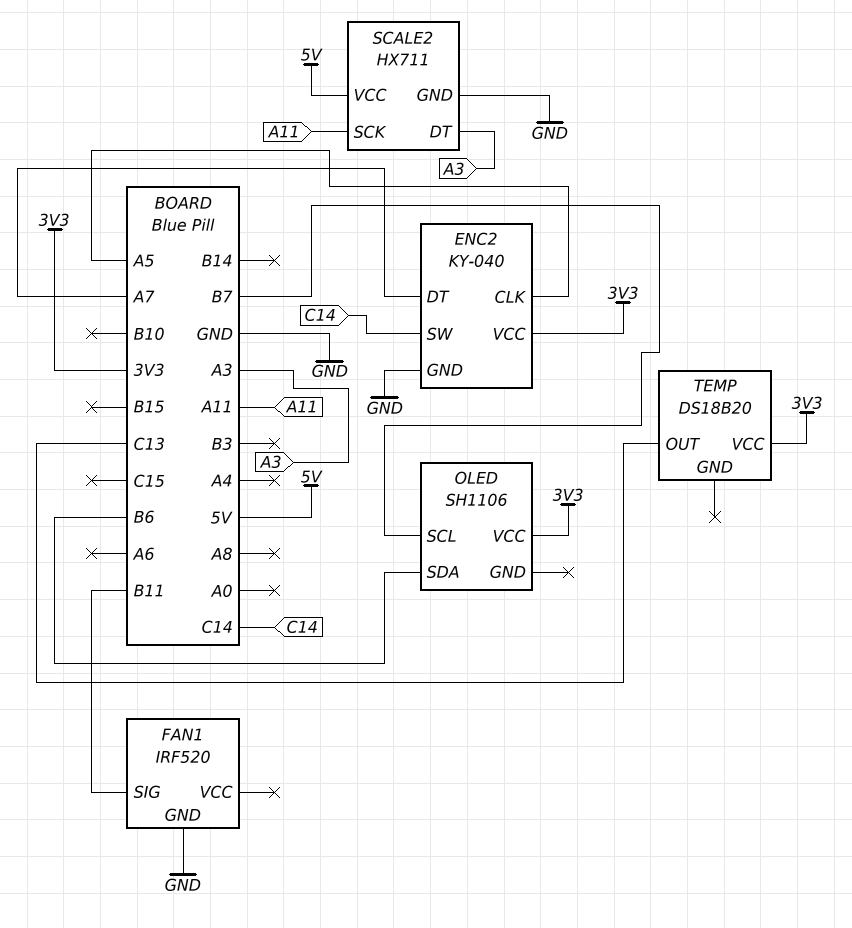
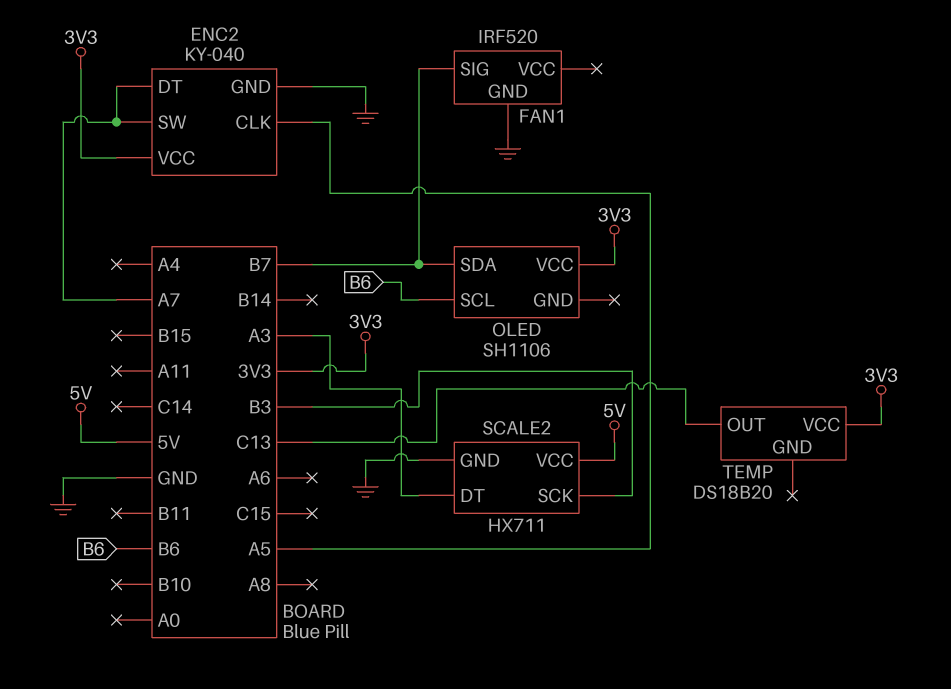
ENC2 pin SW: C14 -> A7
FAN1 pin SIG: B11 -> B7
OLED pin SCL: B7 -> B6
OLED pin SDA: B6 -> B7
SCALE2 pin SCK: A11 -> B3

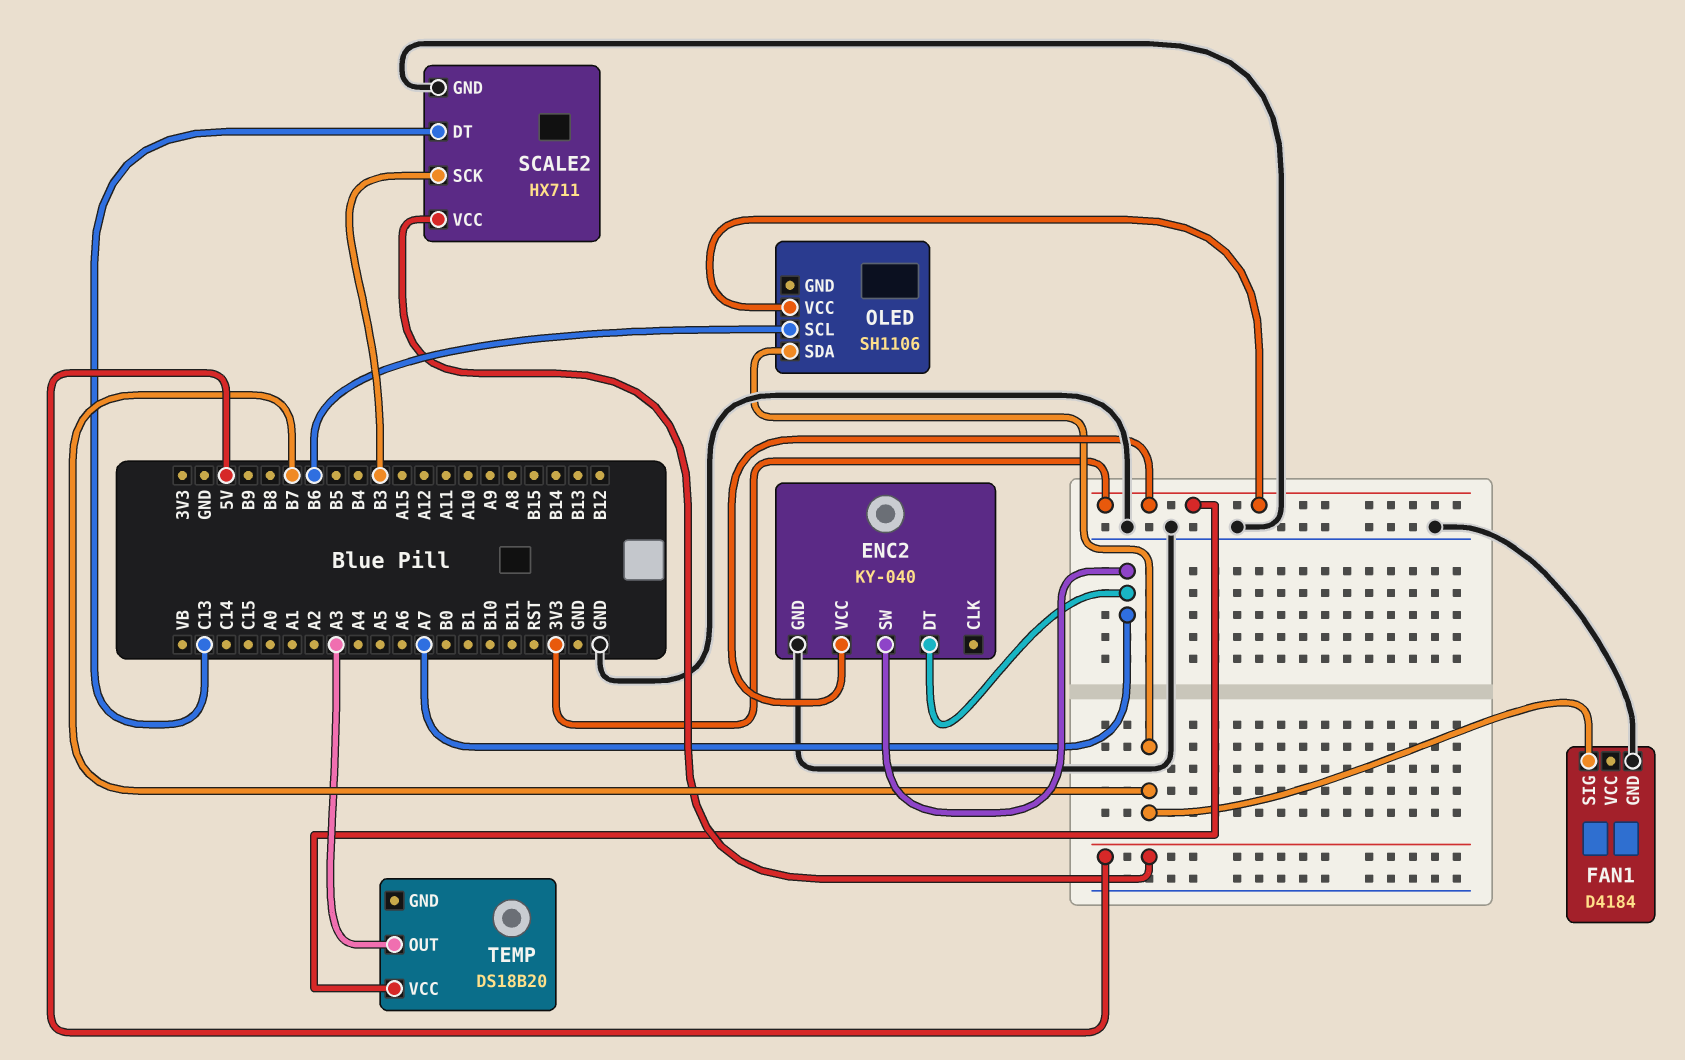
ENC2 pin CLK: A5 -> none
FAN1: IRF520 -> D4184
SCALE2 pin DT: A3 -> C13
TEMP pin OUT: C13 -> A3

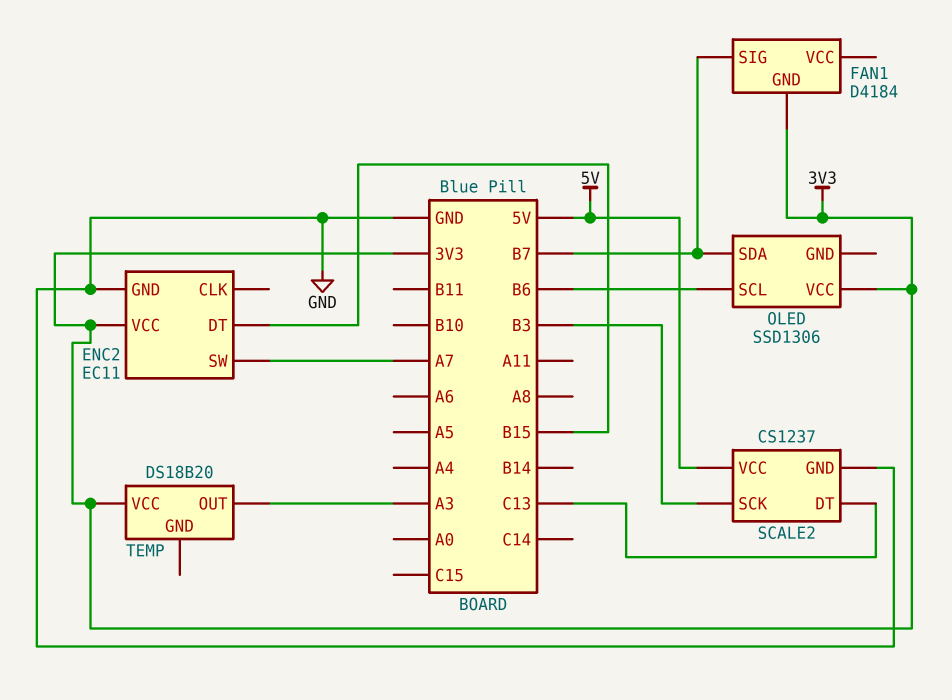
ENC2: KY-040 -> EC11
ENC2 pin DT: A7 -> B15
FAN1 pin GND: GND -> 3V3
OLED: SH1106 -> SSD1306
SCALE2: HX711 -> CS1237

